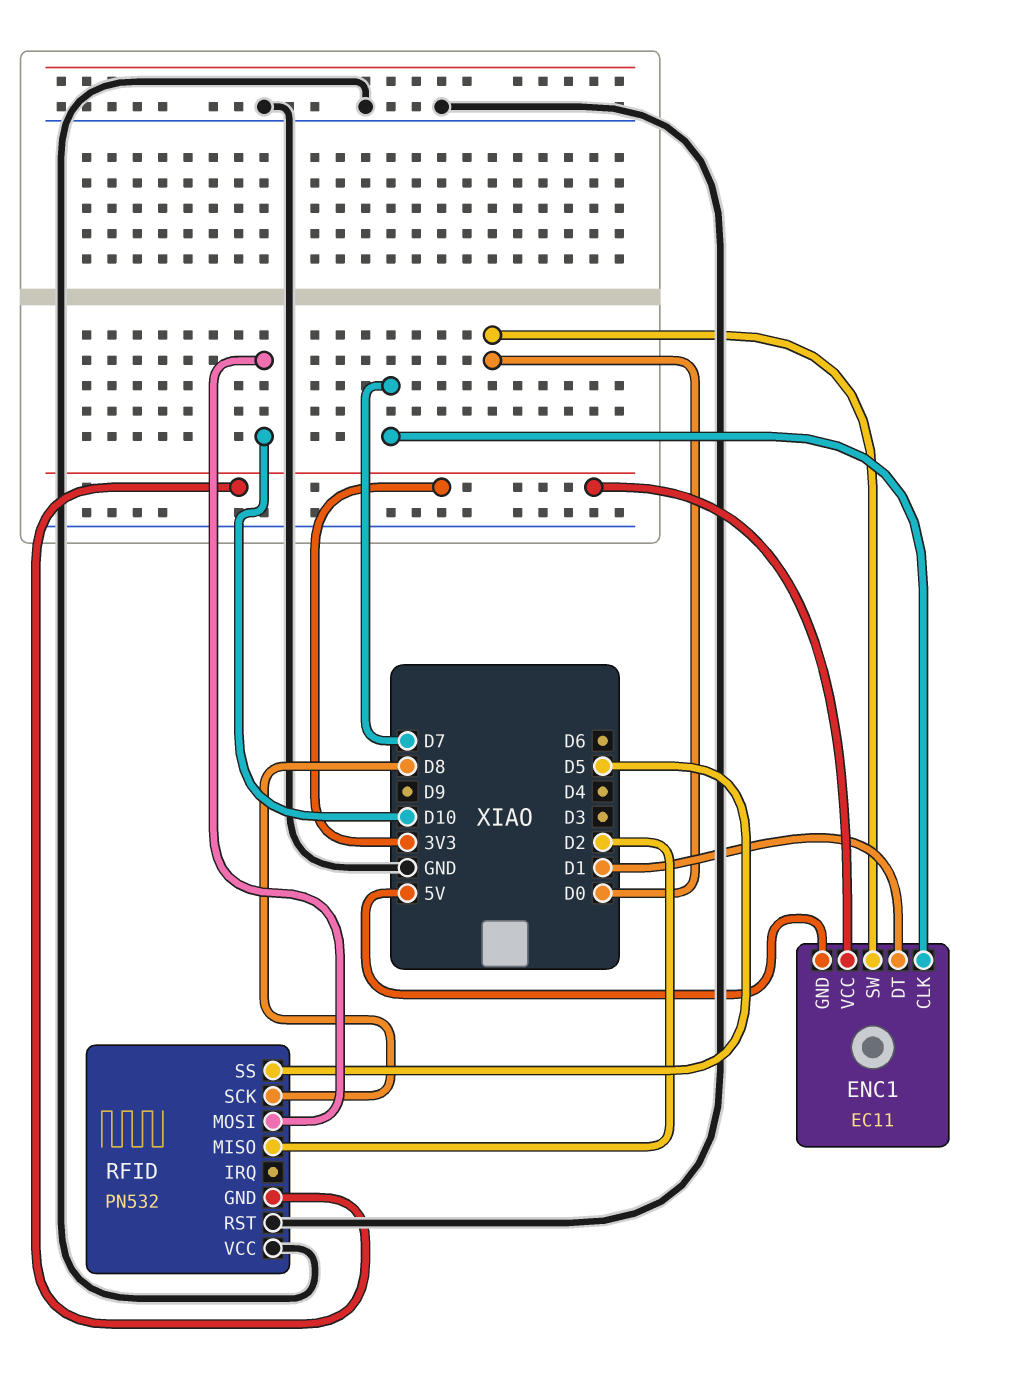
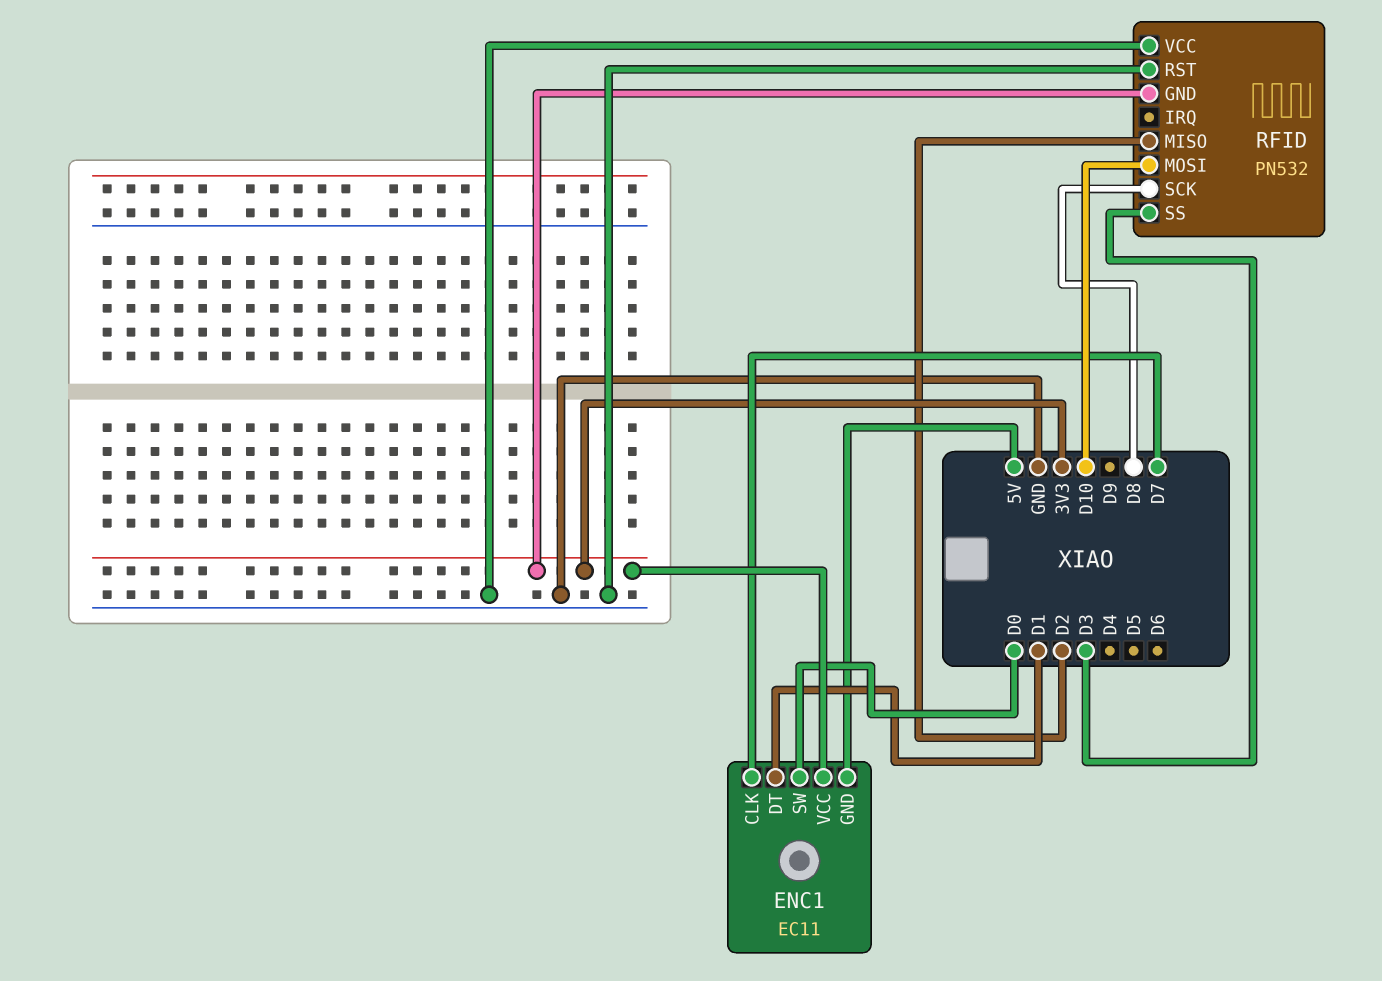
RFID pin SS: D5 -> D3

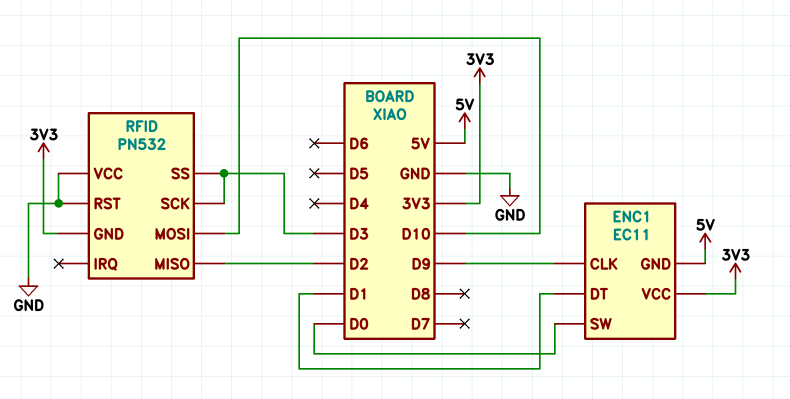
ENC1 pin CLK: D7 -> D9
RFID pin SCK: D8 -> D3

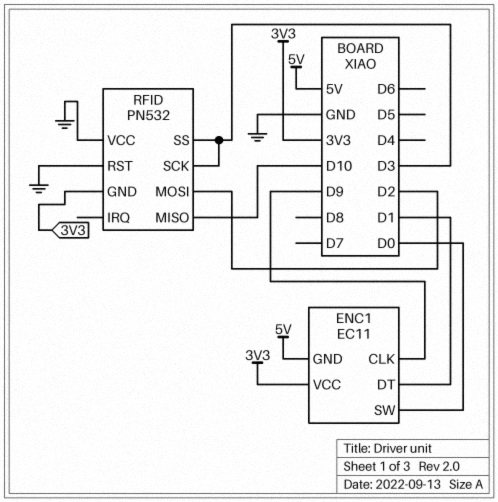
RFID pin MISO: D2 -> D10
RFID pin MOSI: D10 -> D2

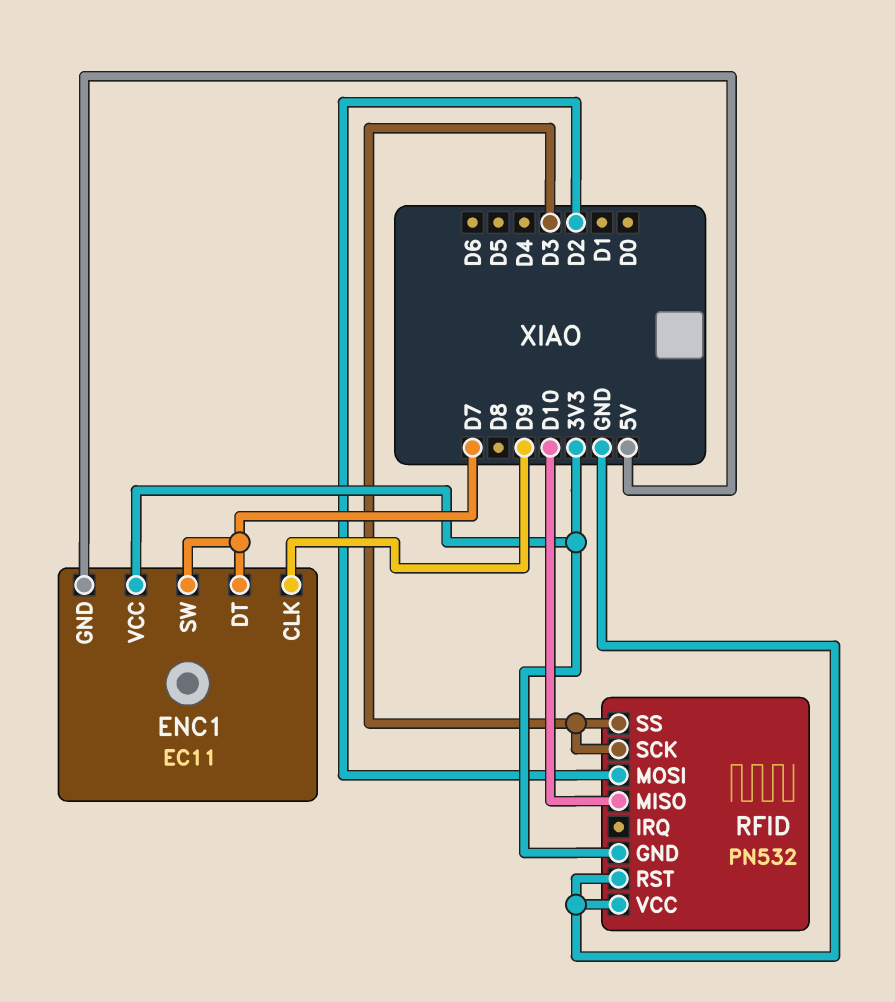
ENC1 pin DT: D1 -> D7
ENC1 pin SW: D0 -> D7

